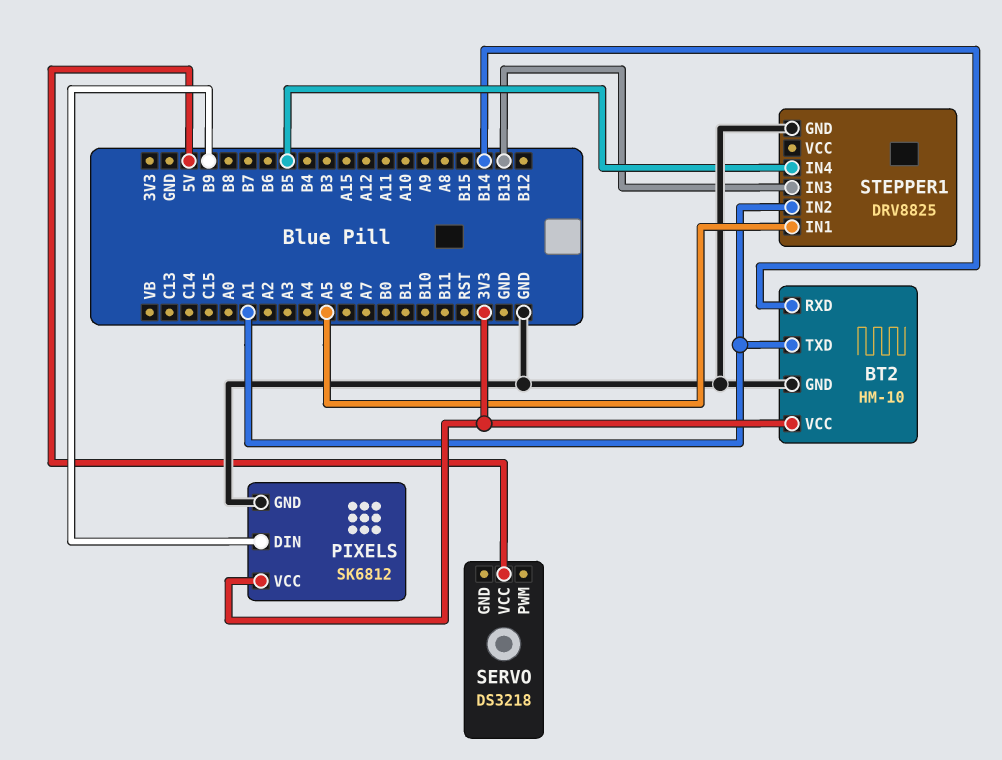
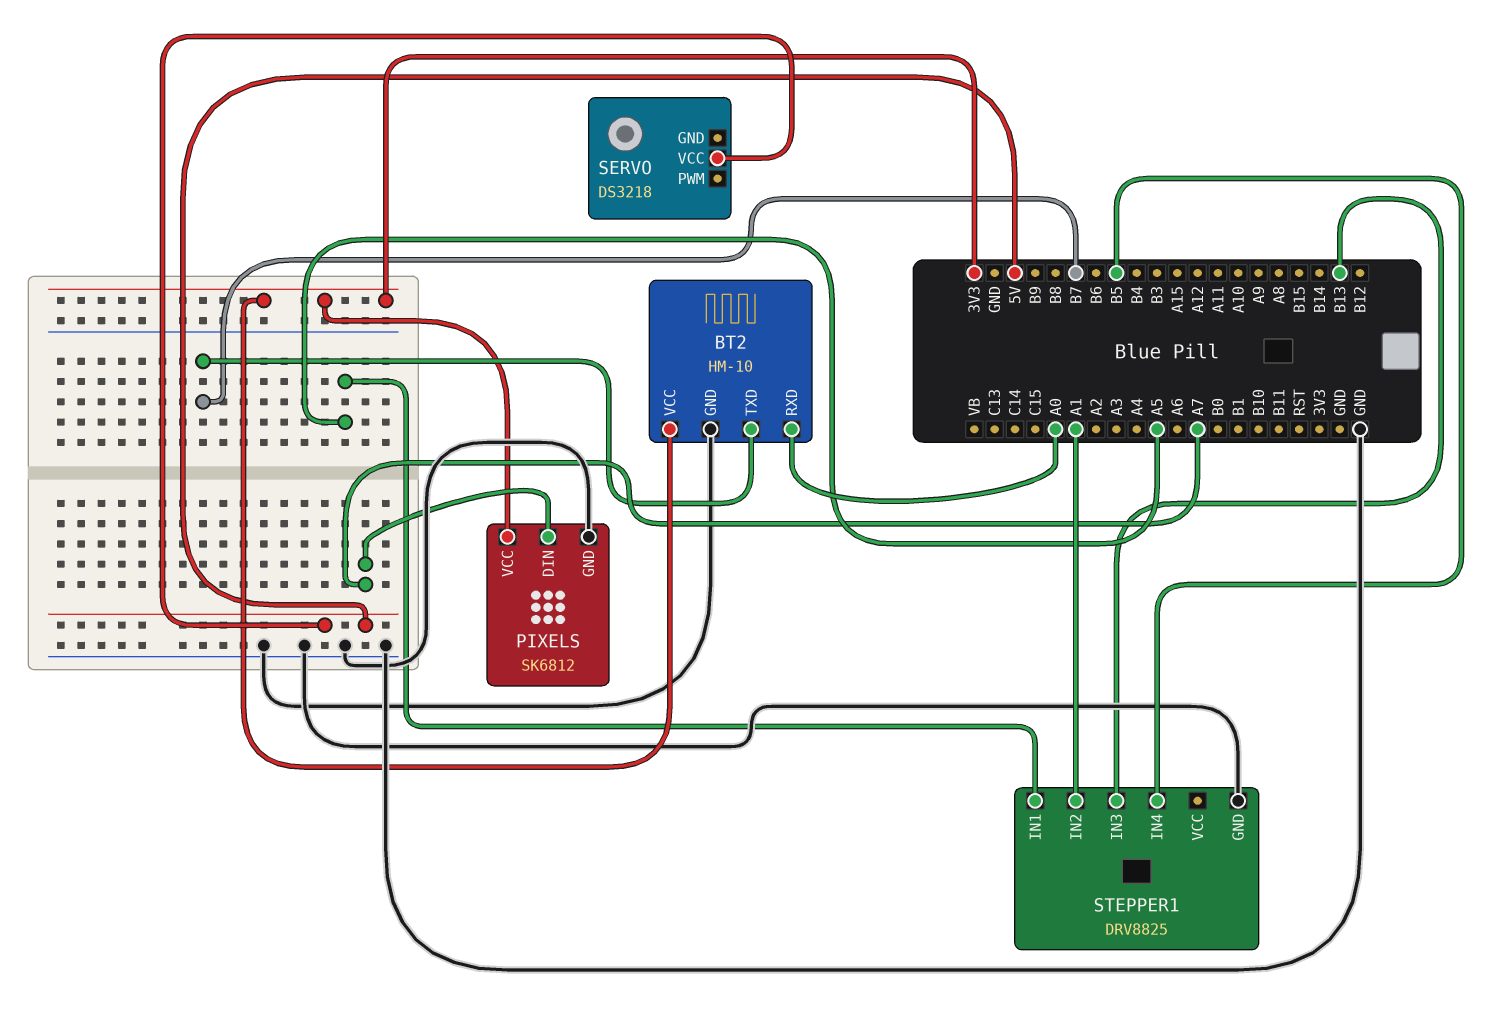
BT2 pin RXD: B14 -> A0
BT2 pin TXD: A1 -> B7
PIXELS pin DIN: B9 -> A7

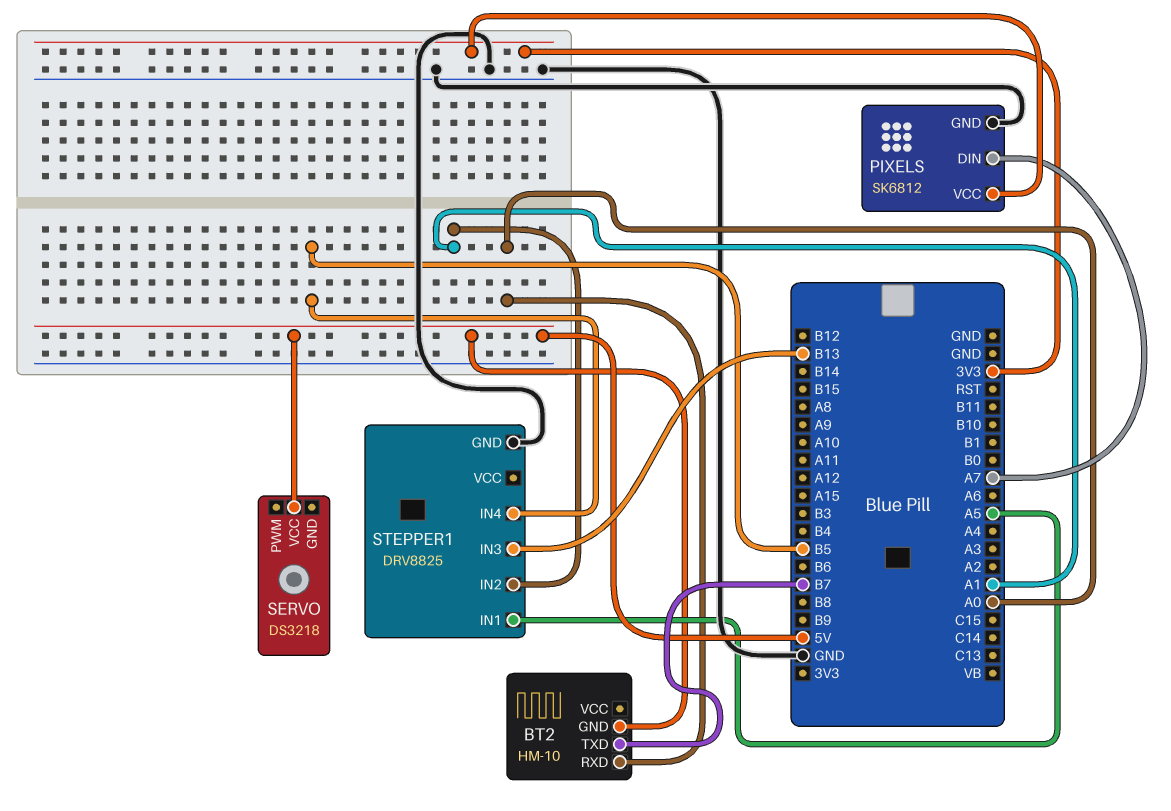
BT2 pin GND: GND -> 5V
BT2 pin VCC: 3V3 -> none

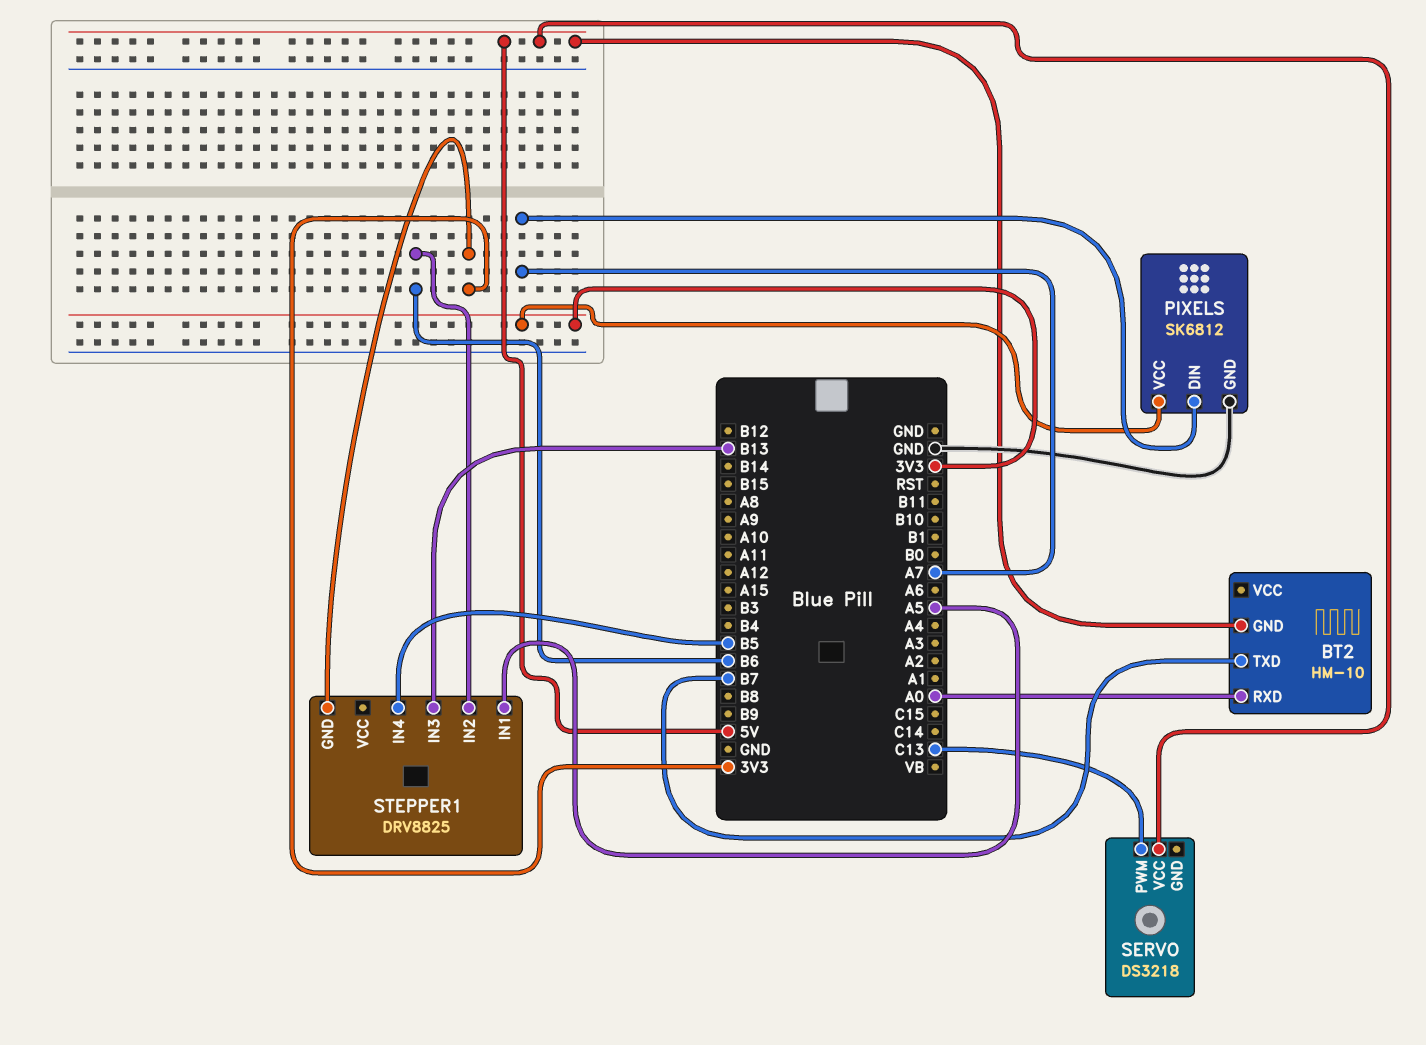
SERVO pin PWM: none -> C13
STEPPER1 pin GND: GND -> 3V3
STEPPER1 pin IN2: A1 -> B6

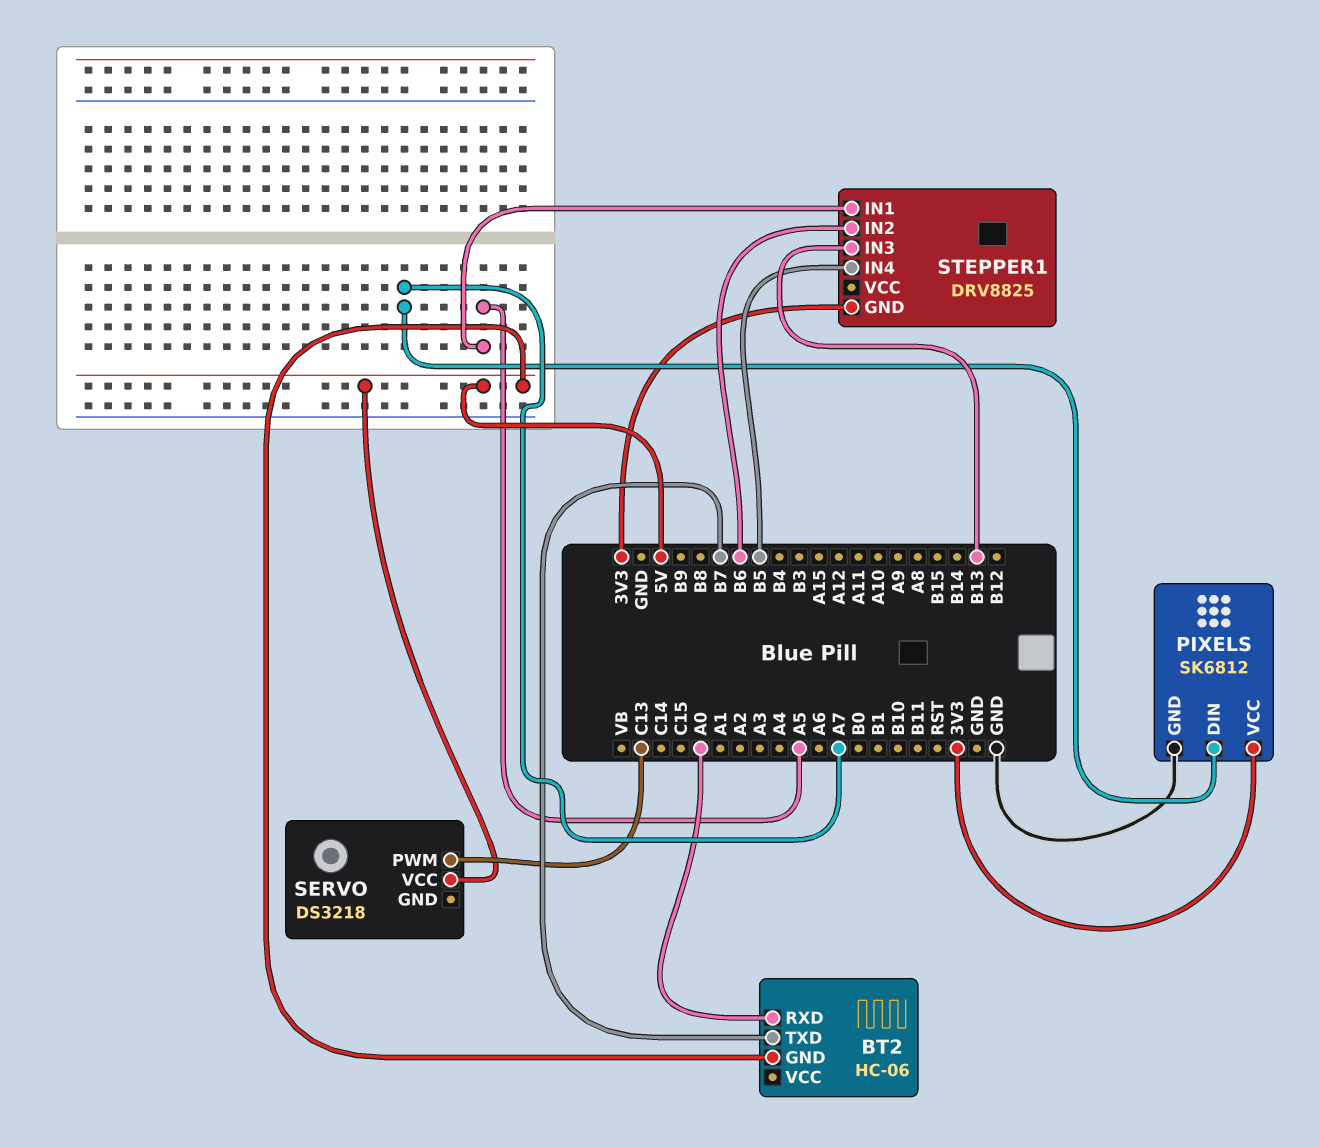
BT2: HM-10 -> HC-06

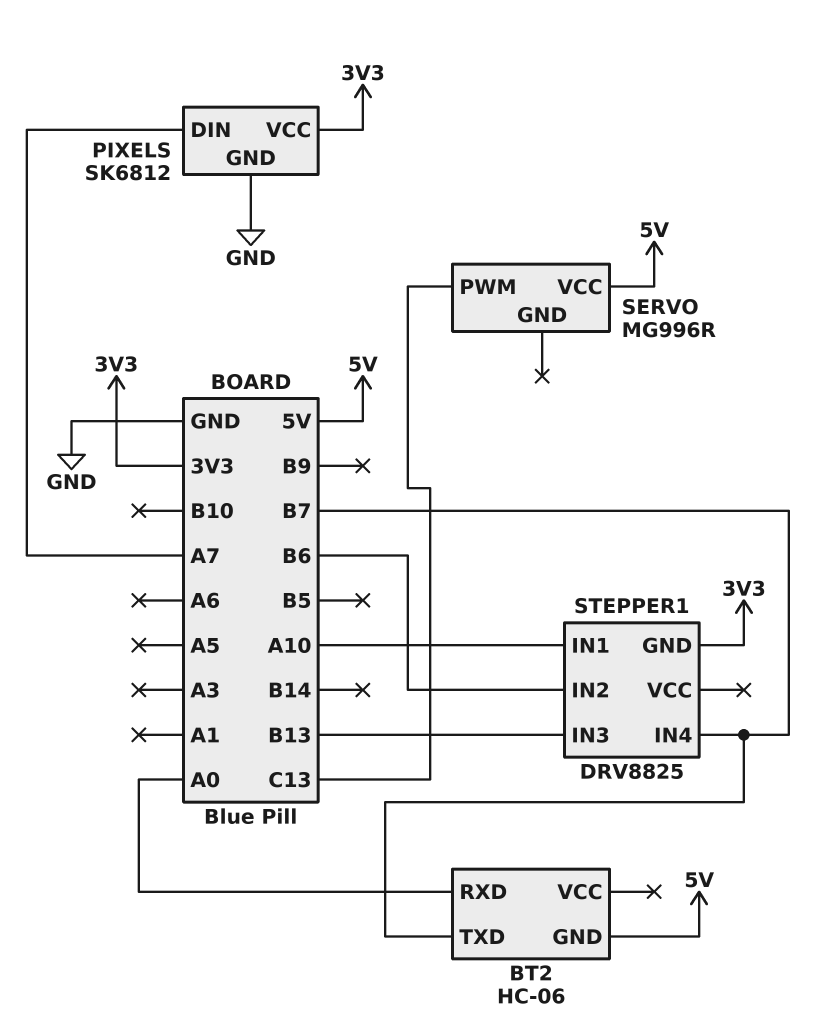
SERVO: DS3218 -> MG996R
STEPPER1 pin IN1: A5 -> A10
STEPPER1 pin IN4: B5 -> B7

